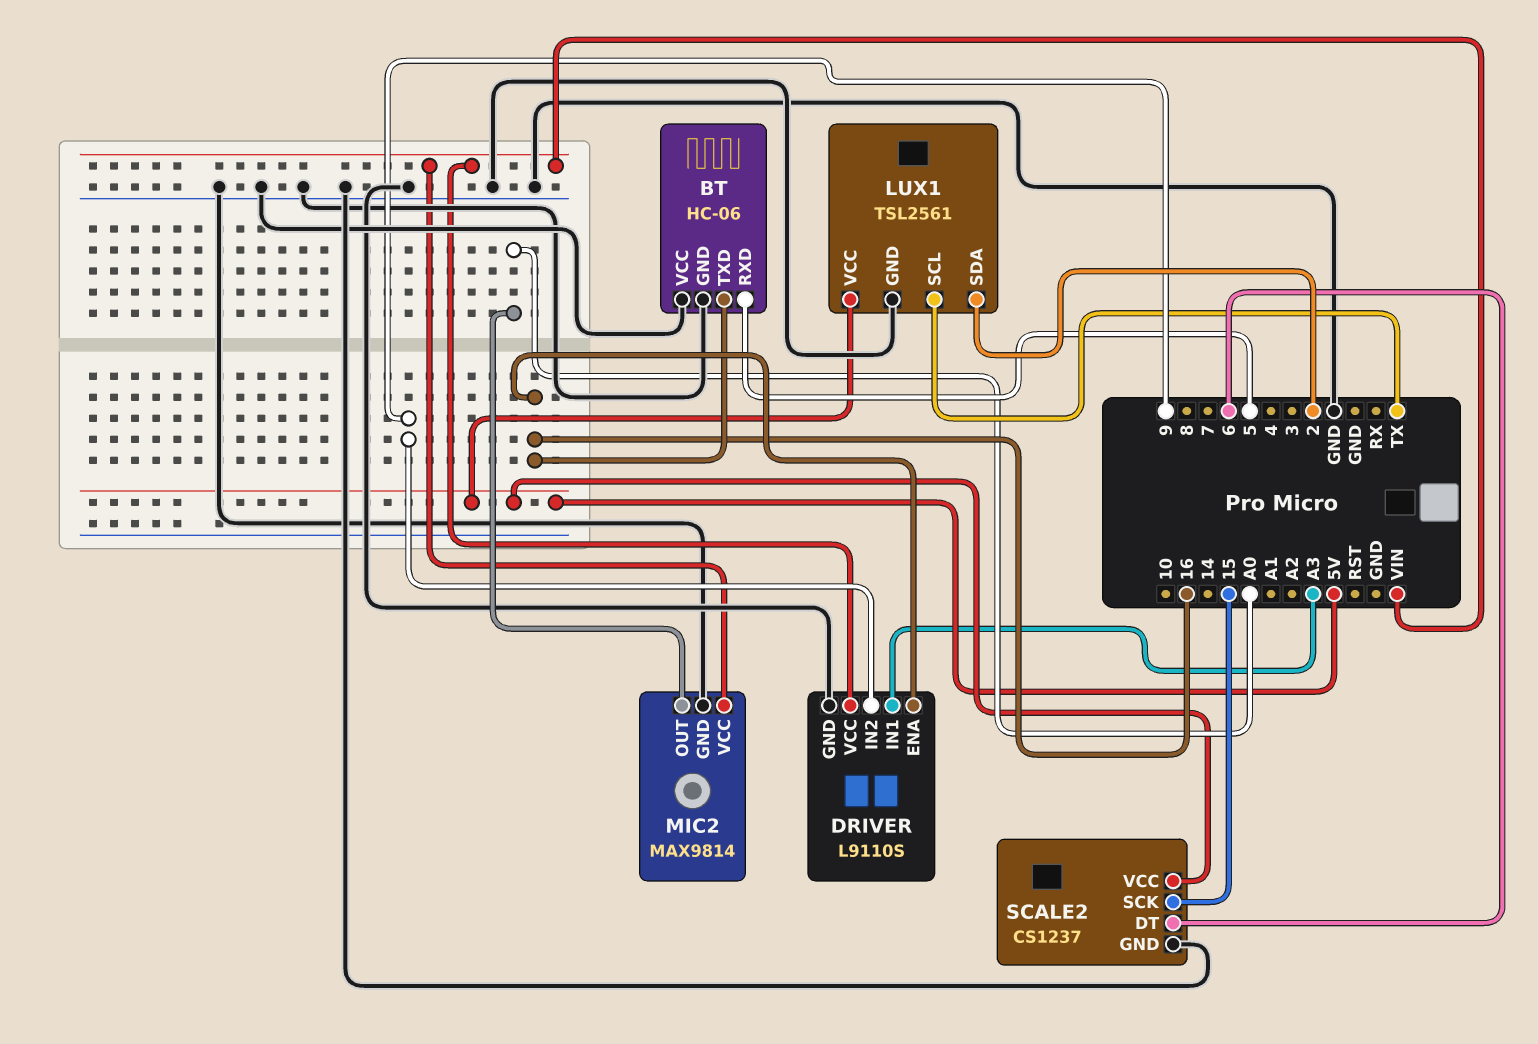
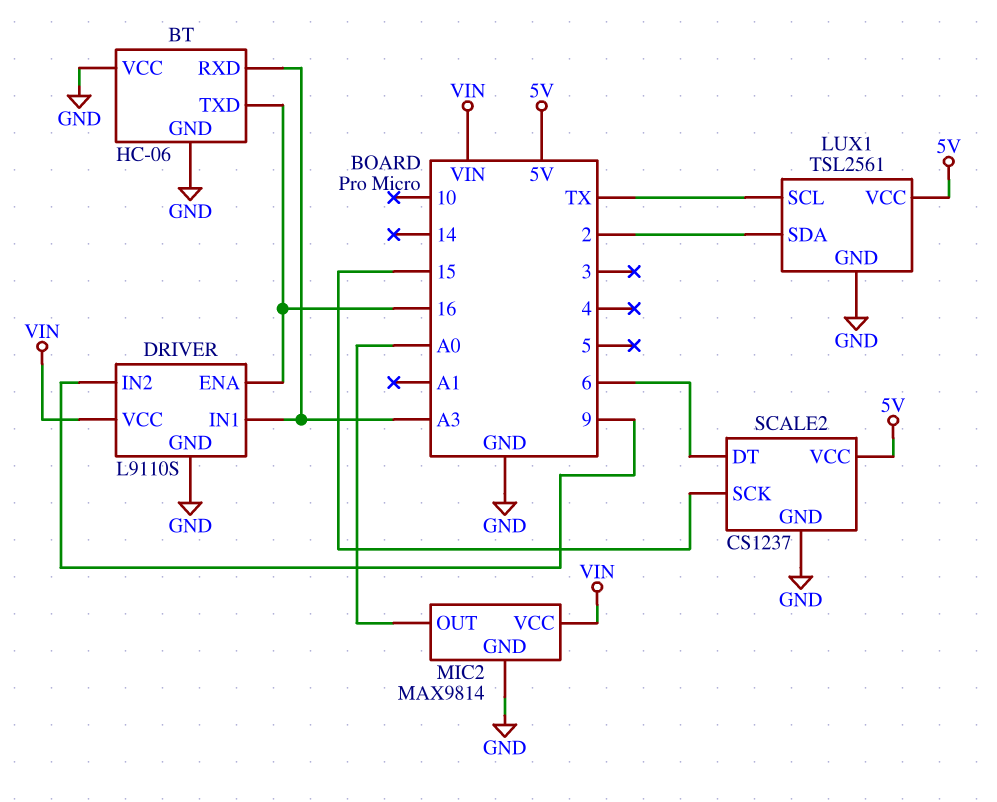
BT pin RXD: 5 -> A3

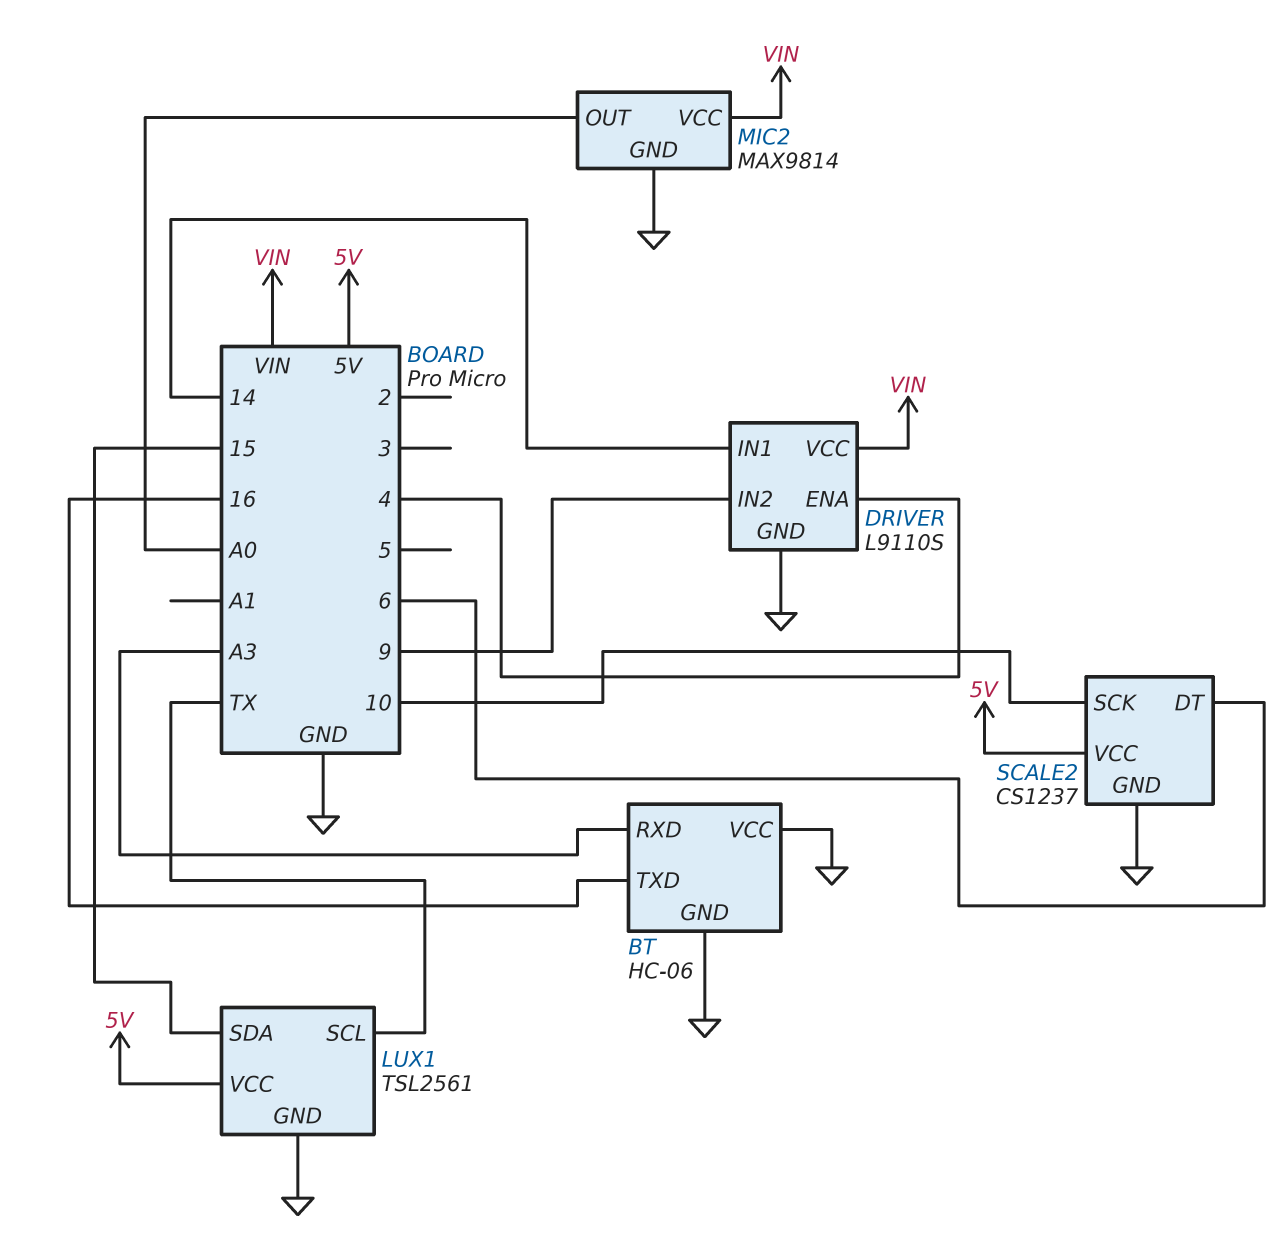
DRIVER pin ENA: 16 -> 4
DRIVER pin IN1: A3 -> 14
LUX1 pin SDA: 2 -> 15
SCALE2 pin SCK: 15 -> 10

